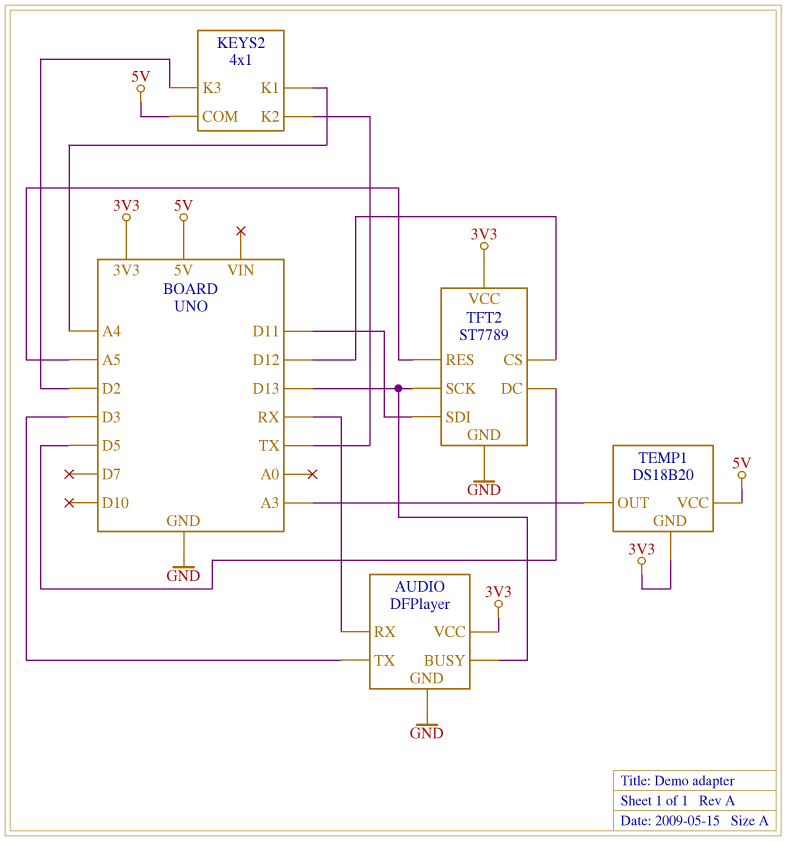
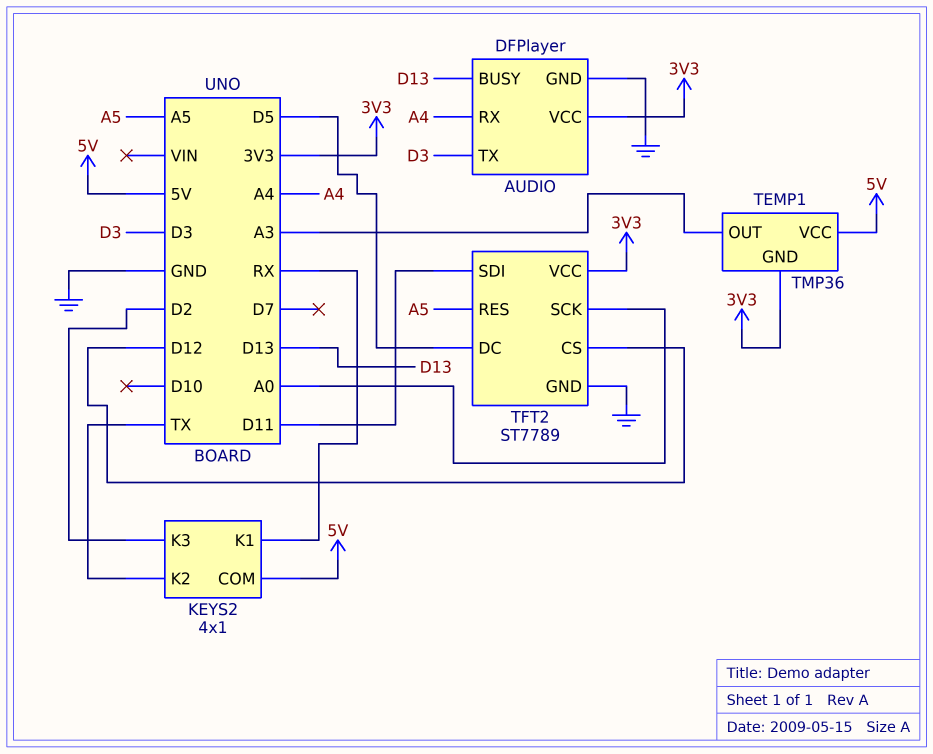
AUDIO pin RX: RX -> A4
KEYS2 pin K1: A4 -> RX
TEMP1: DS18B20 -> TMP36
TFT2 pin SCK: D13 -> A0

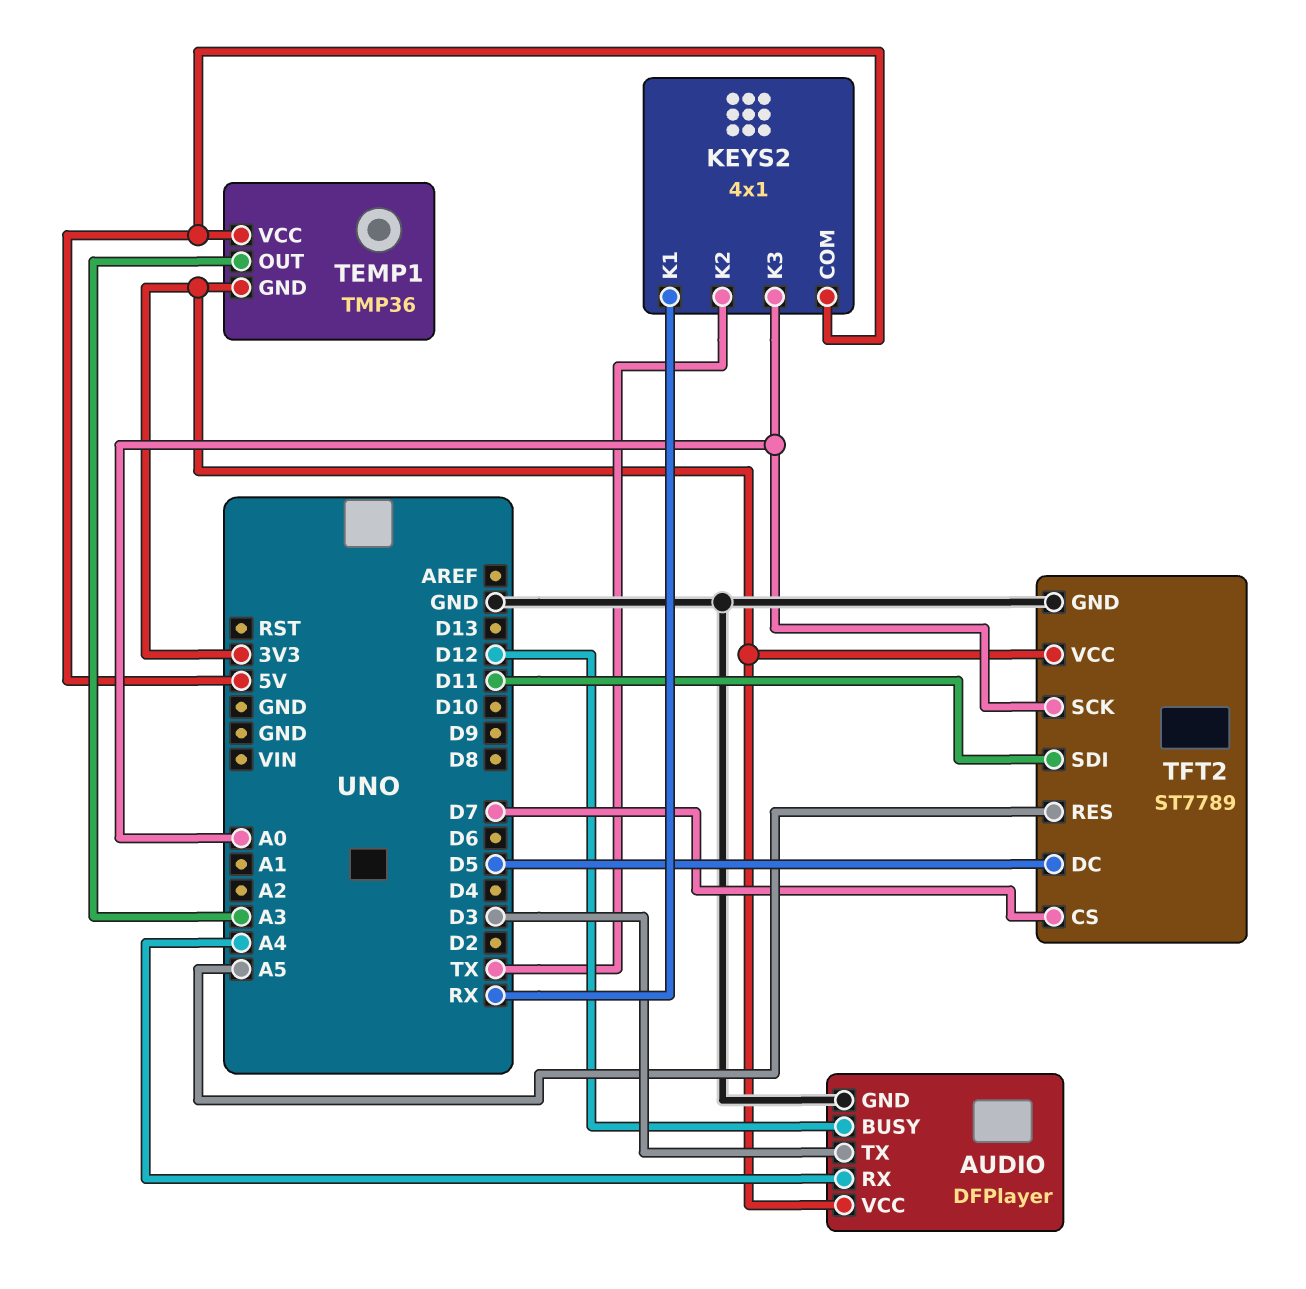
AUDIO pin BUSY: D13 -> D12
KEYS2 pin K3: D2 -> A0
TFT2 pin CS: D12 -> D7

